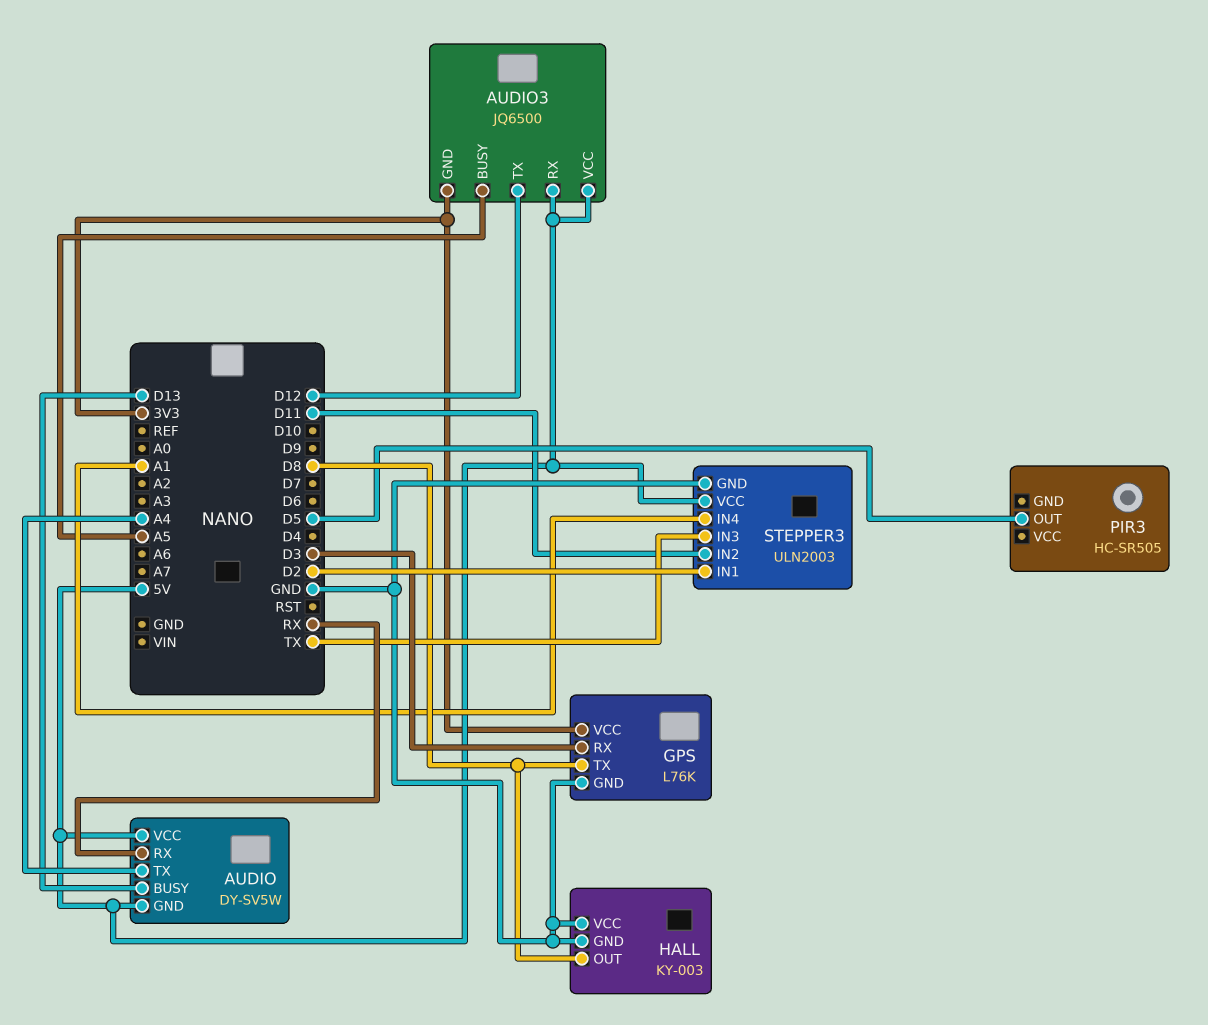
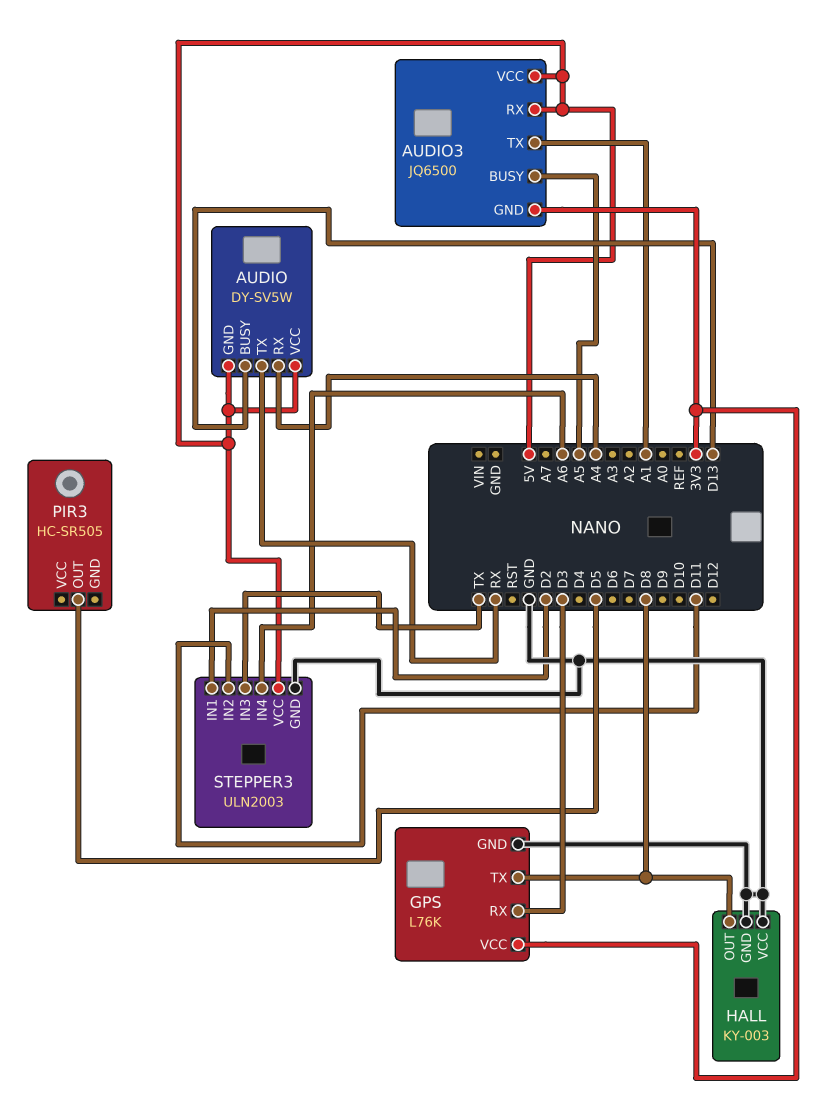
AUDIO pin RX: RX -> A4
AUDIO pin TX: A4 -> RX
AUDIO3 pin TX: D12 -> A1
STEPPER3 pin IN4: A1 -> A6

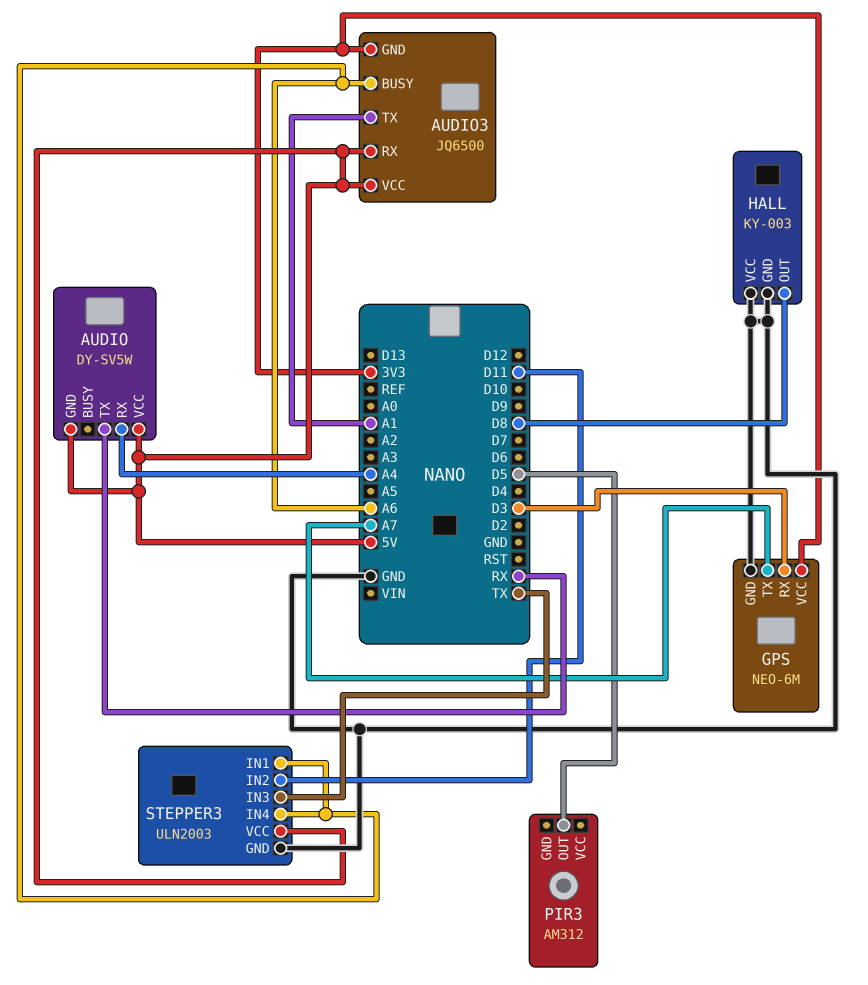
AUDIO pin BUSY: D13 -> none
AUDIO3 pin BUSY: A5 -> A6
GPS: L76K -> NEO-6M
GPS pin TX: D8 -> A7
PIR3: HC-SR505 -> AM312
STEPPER3 pin IN1: D2 -> A6

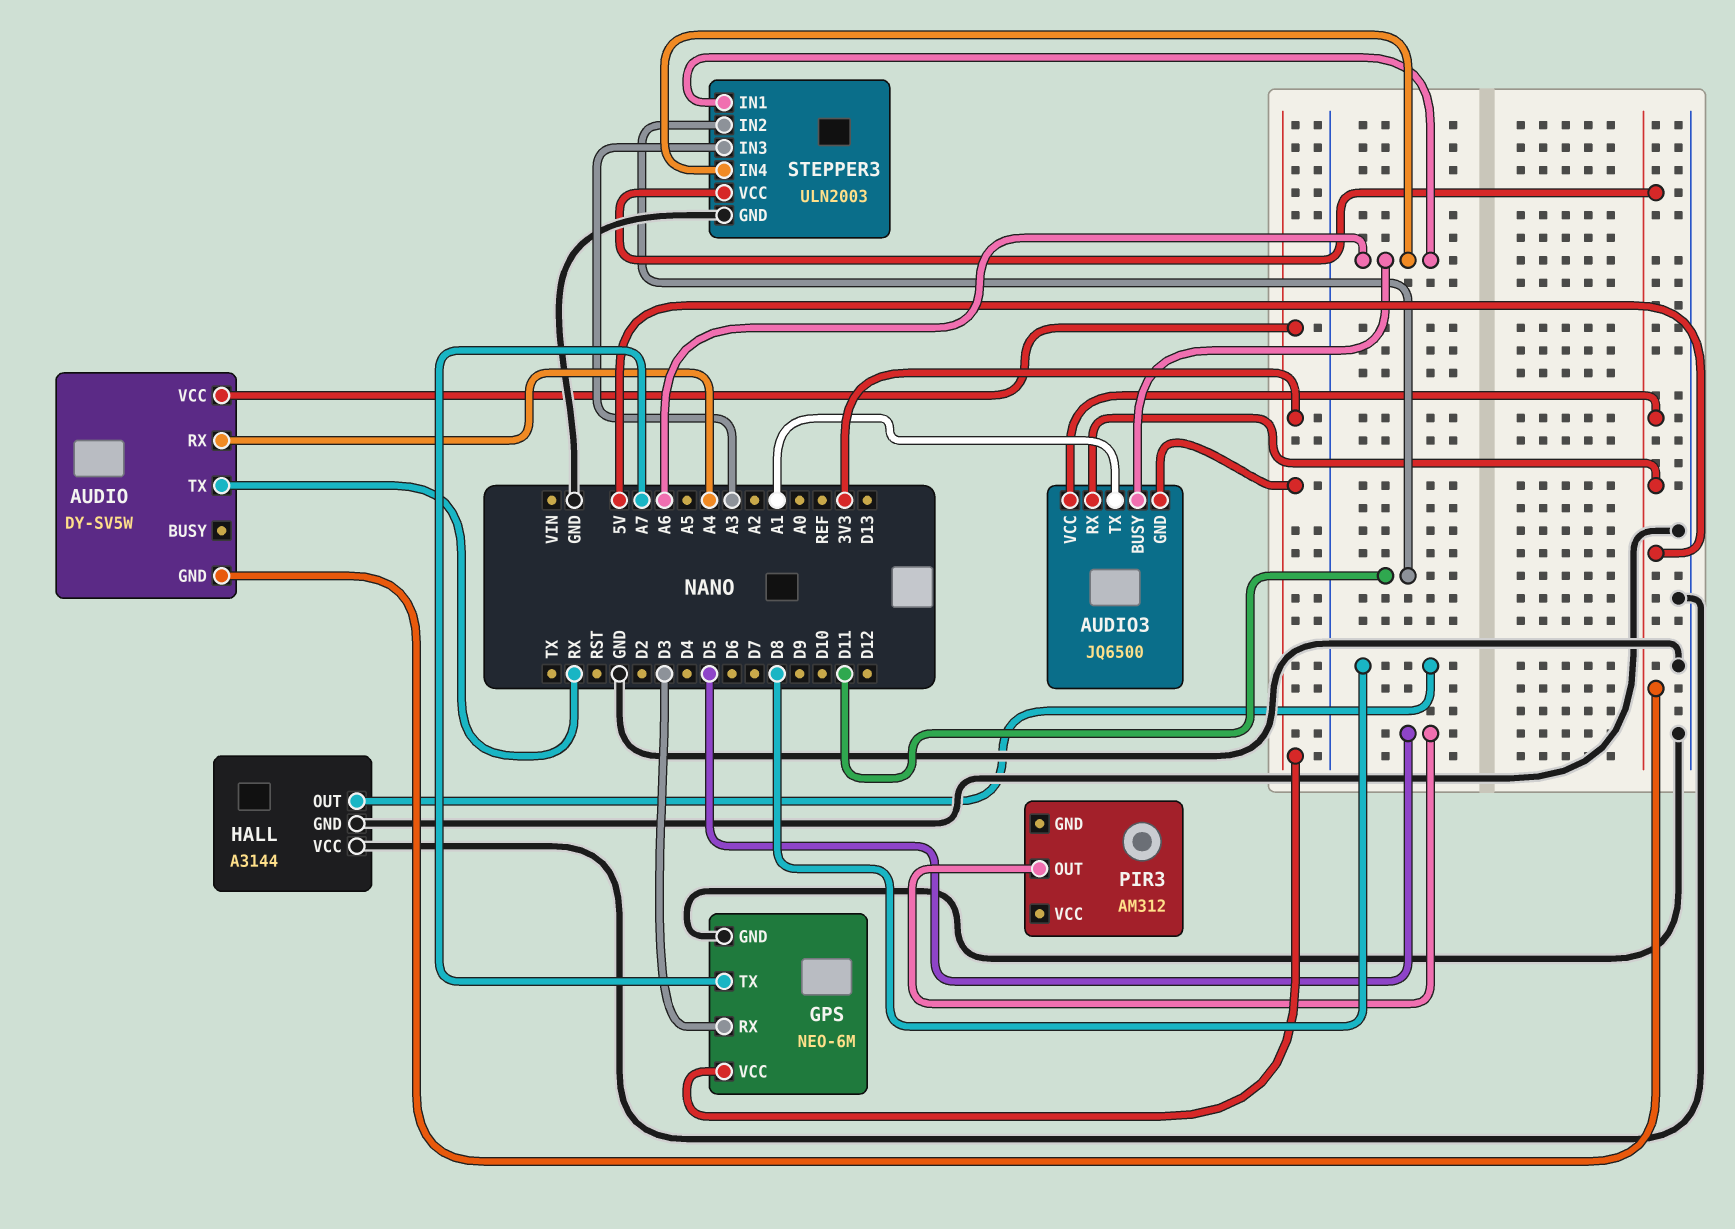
AUDIO pin VCC: 5V -> 3V3
HALL: KY-003 -> A3144
STEPPER3 pin IN3: TX -> A3

